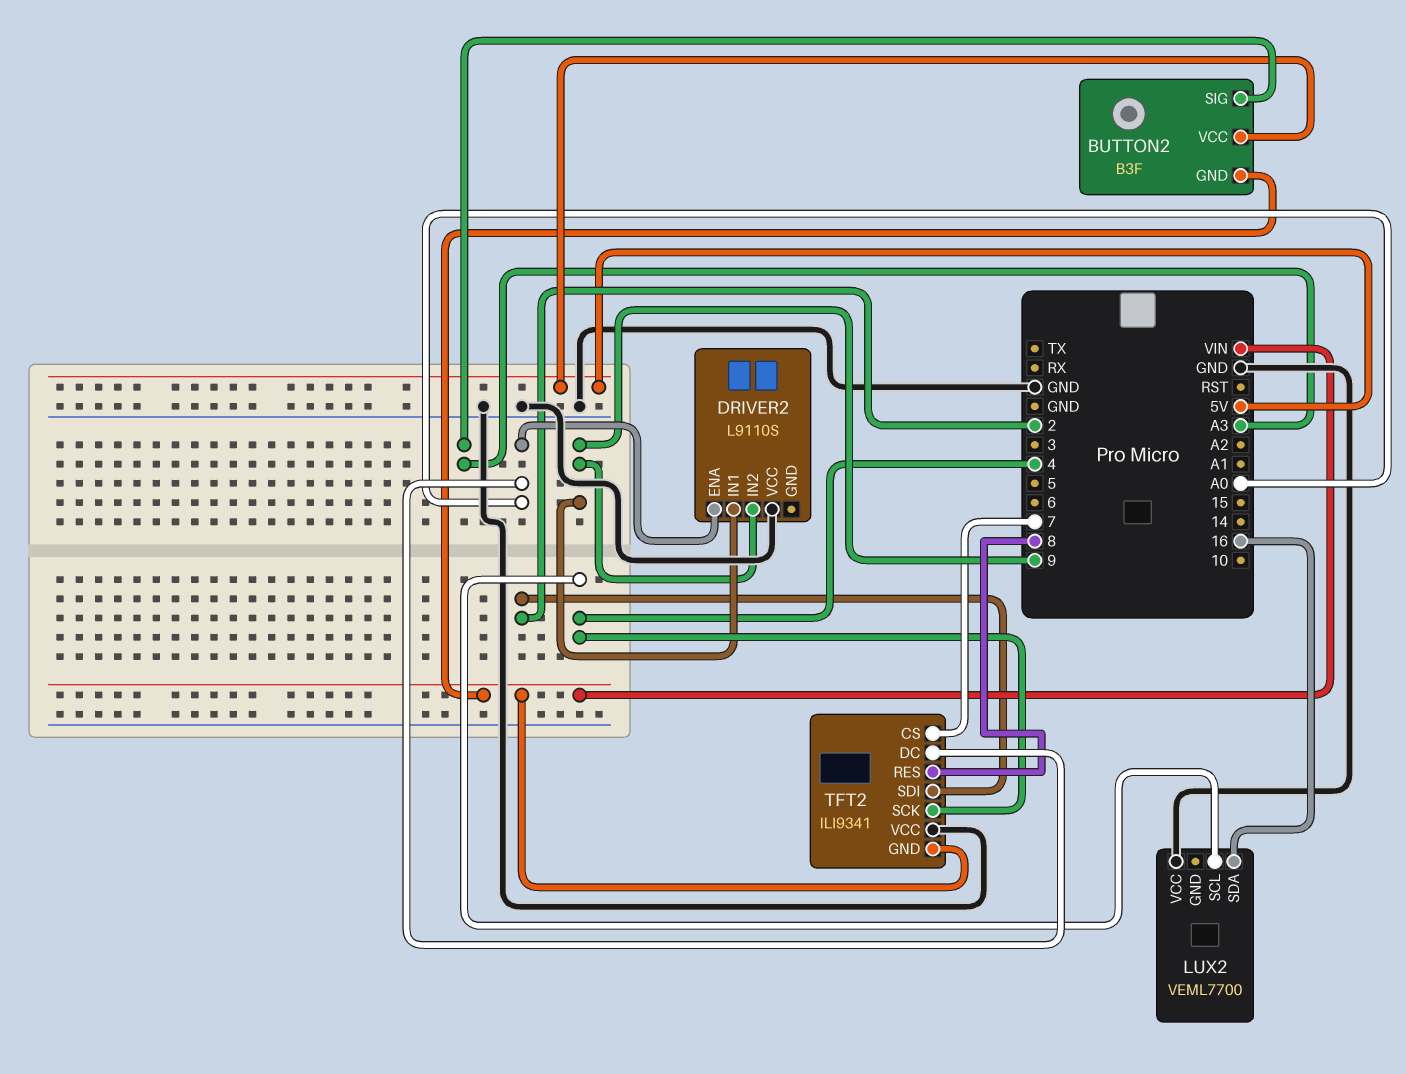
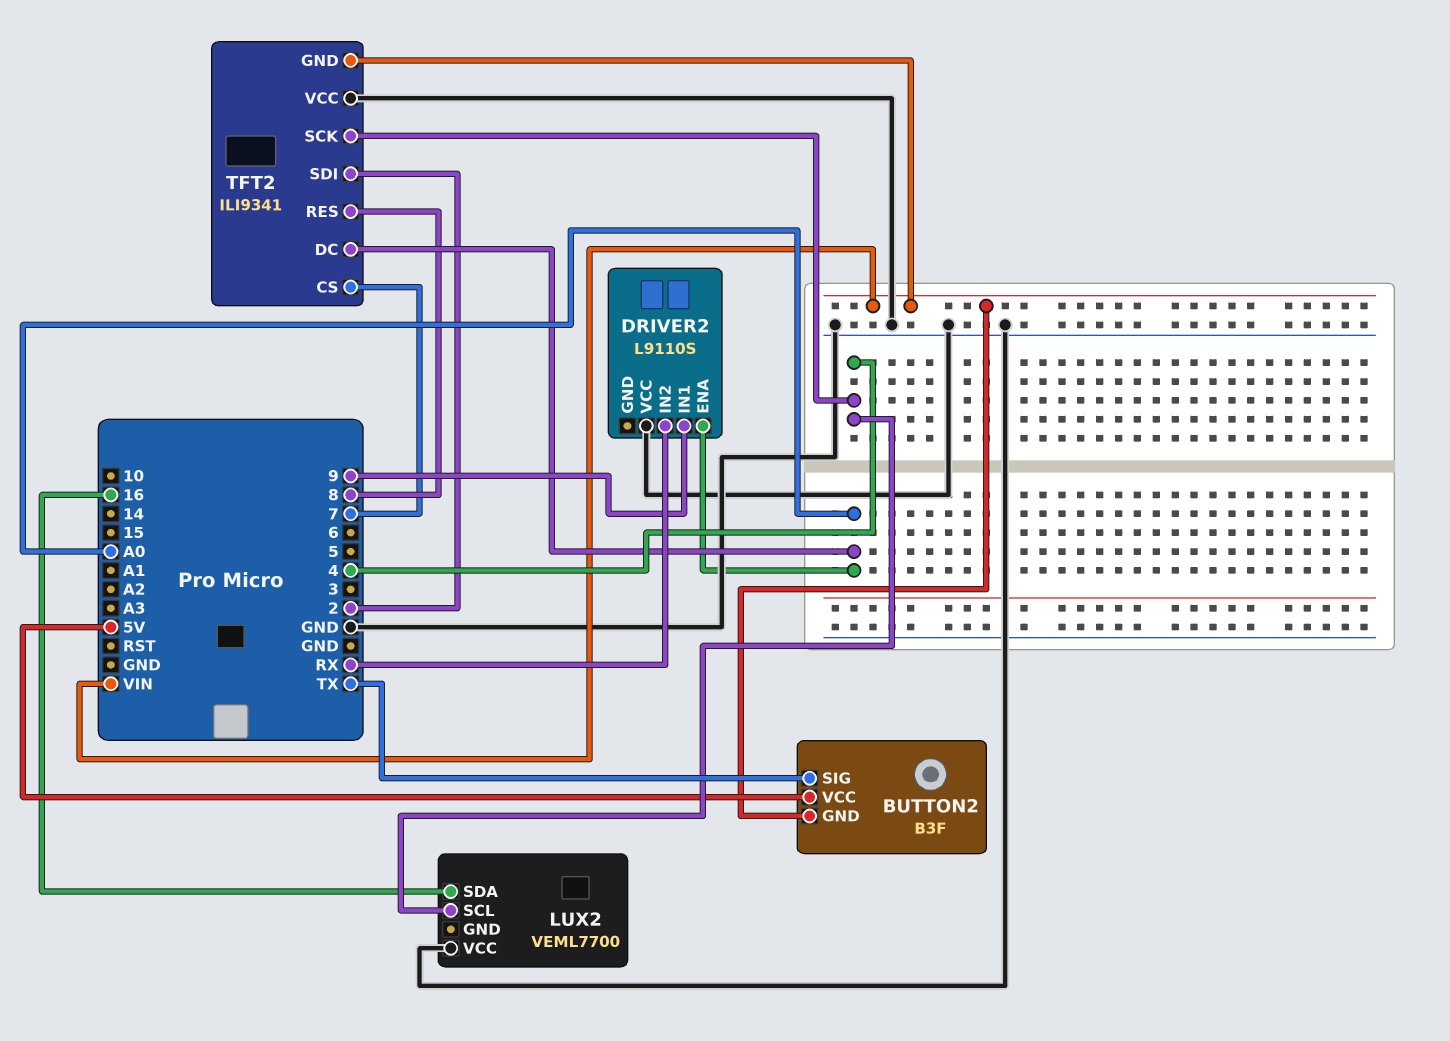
BUTTON2 pin SIG: A3 -> TX
DRIVER2 pin IN2: 9 -> RX

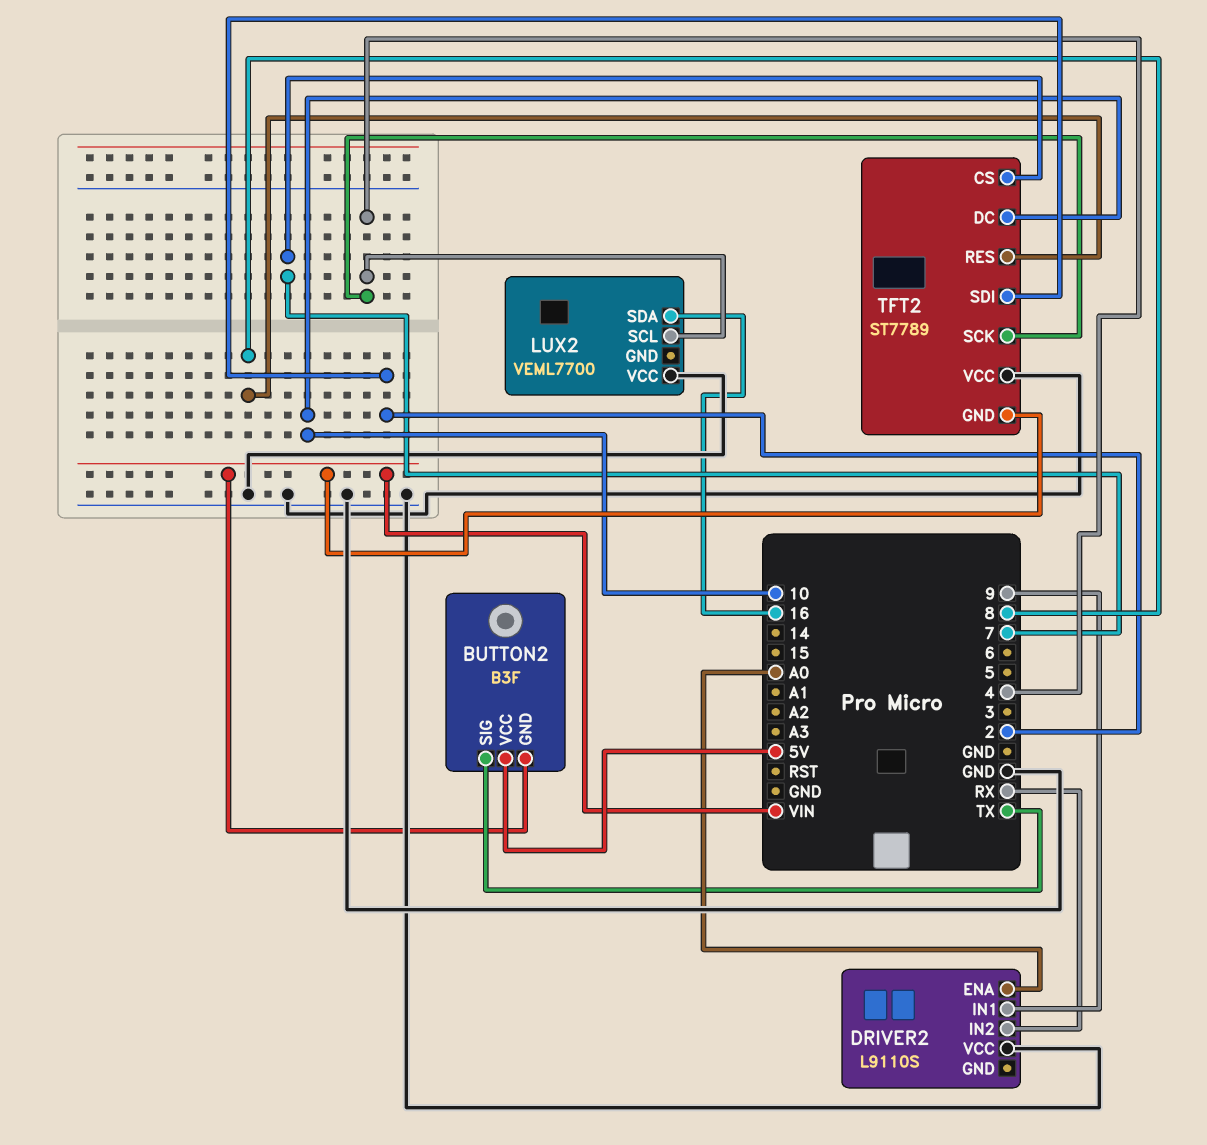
TFT2: ILI9341 -> ST7789
TFT2 pin DC: A0 -> 10

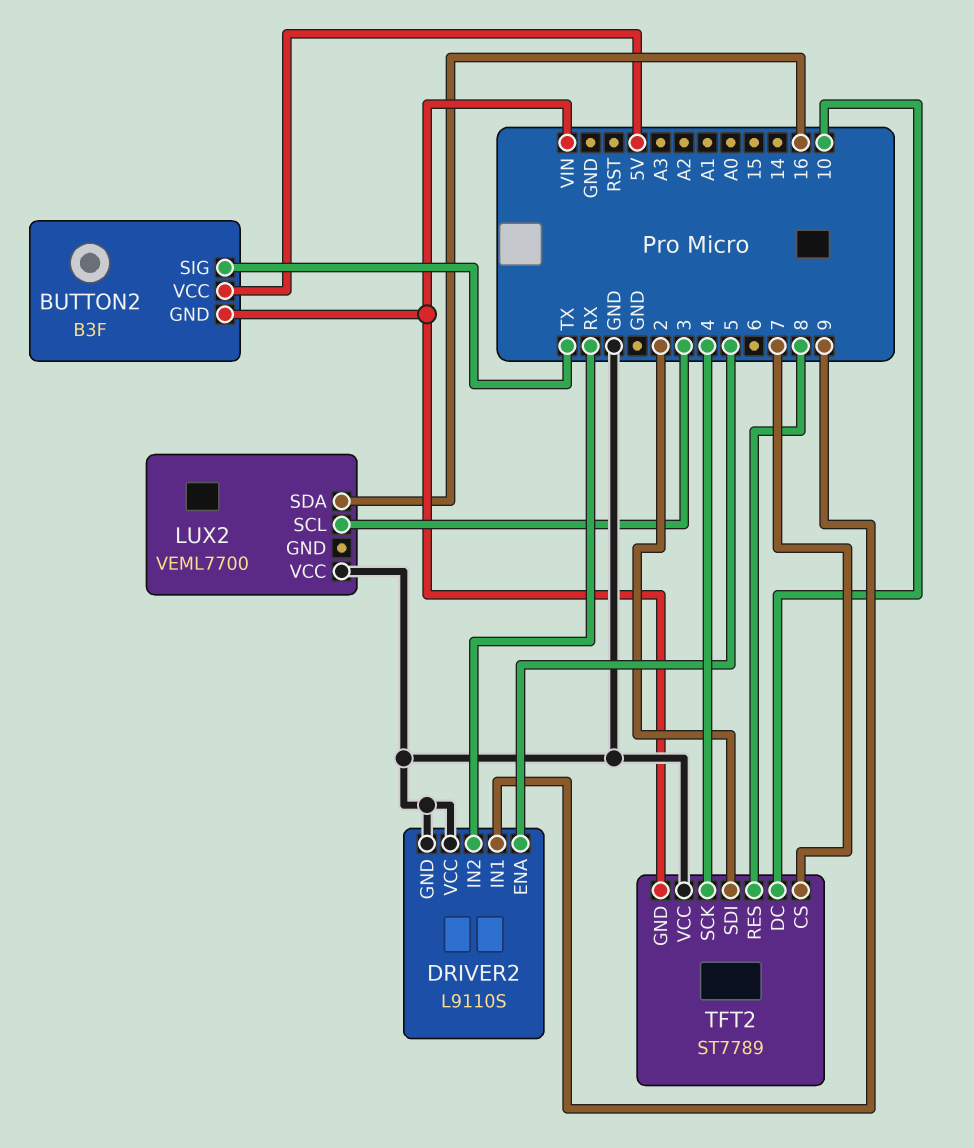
DRIVER2 pin ENA: A0 -> 5
DRIVER2 pin GND: none -> GND
LUX2 pin SCL: 4 -> 3

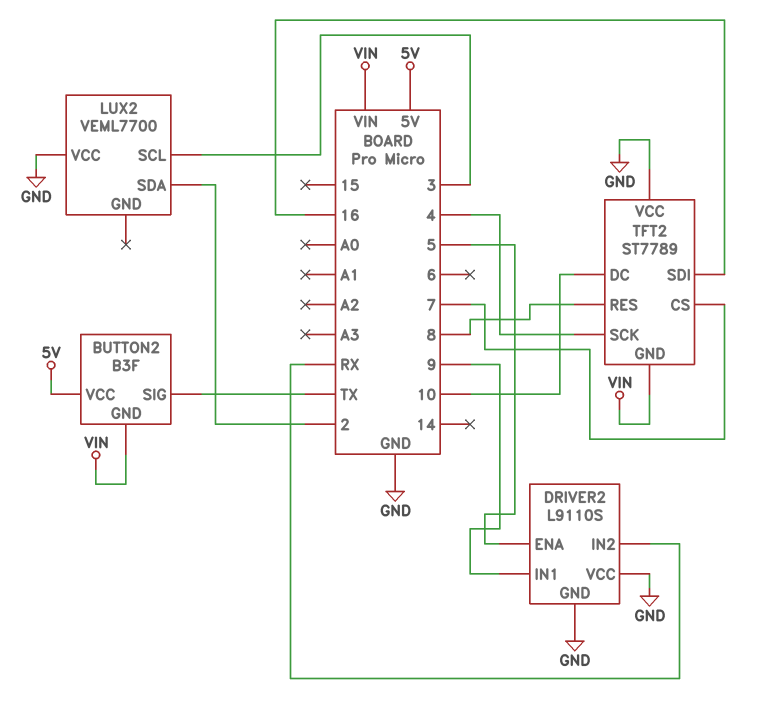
LUX2 pin SDA: 16 -> 2
TFT2 pin SDI: 2 -> 16

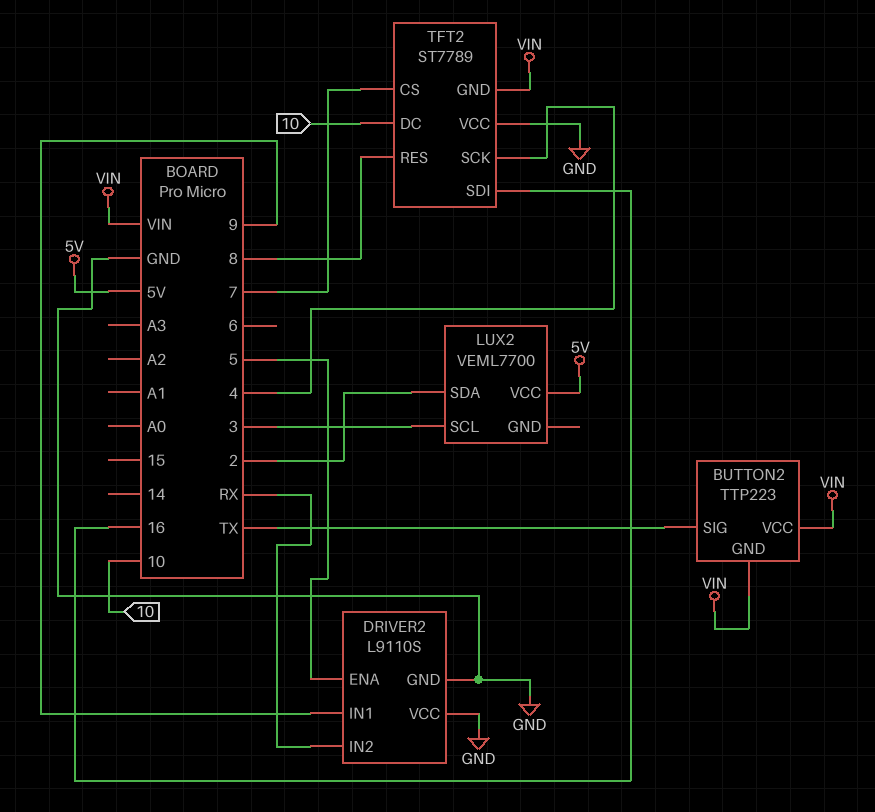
BUTTON2: B3F -> TTP223
BUTTON2 pin VCC: 5V -> VIN
LUX2 pin VCC: GND -> 5V

